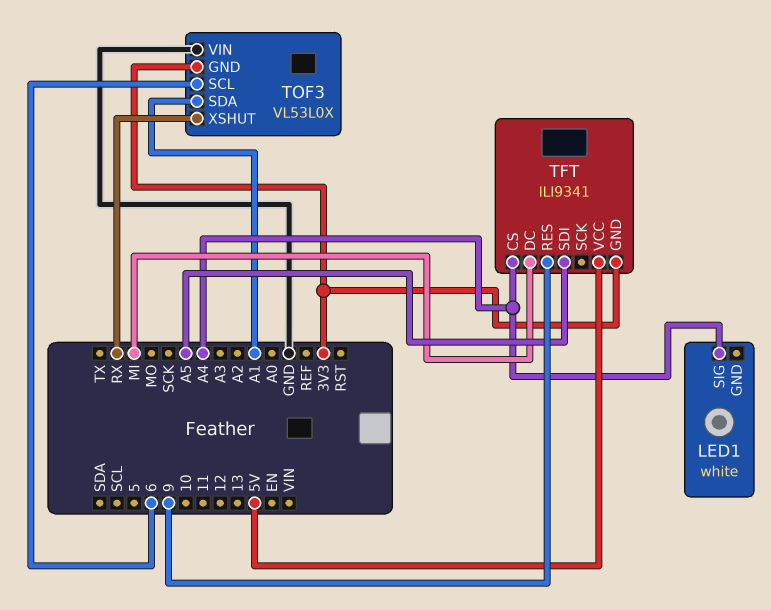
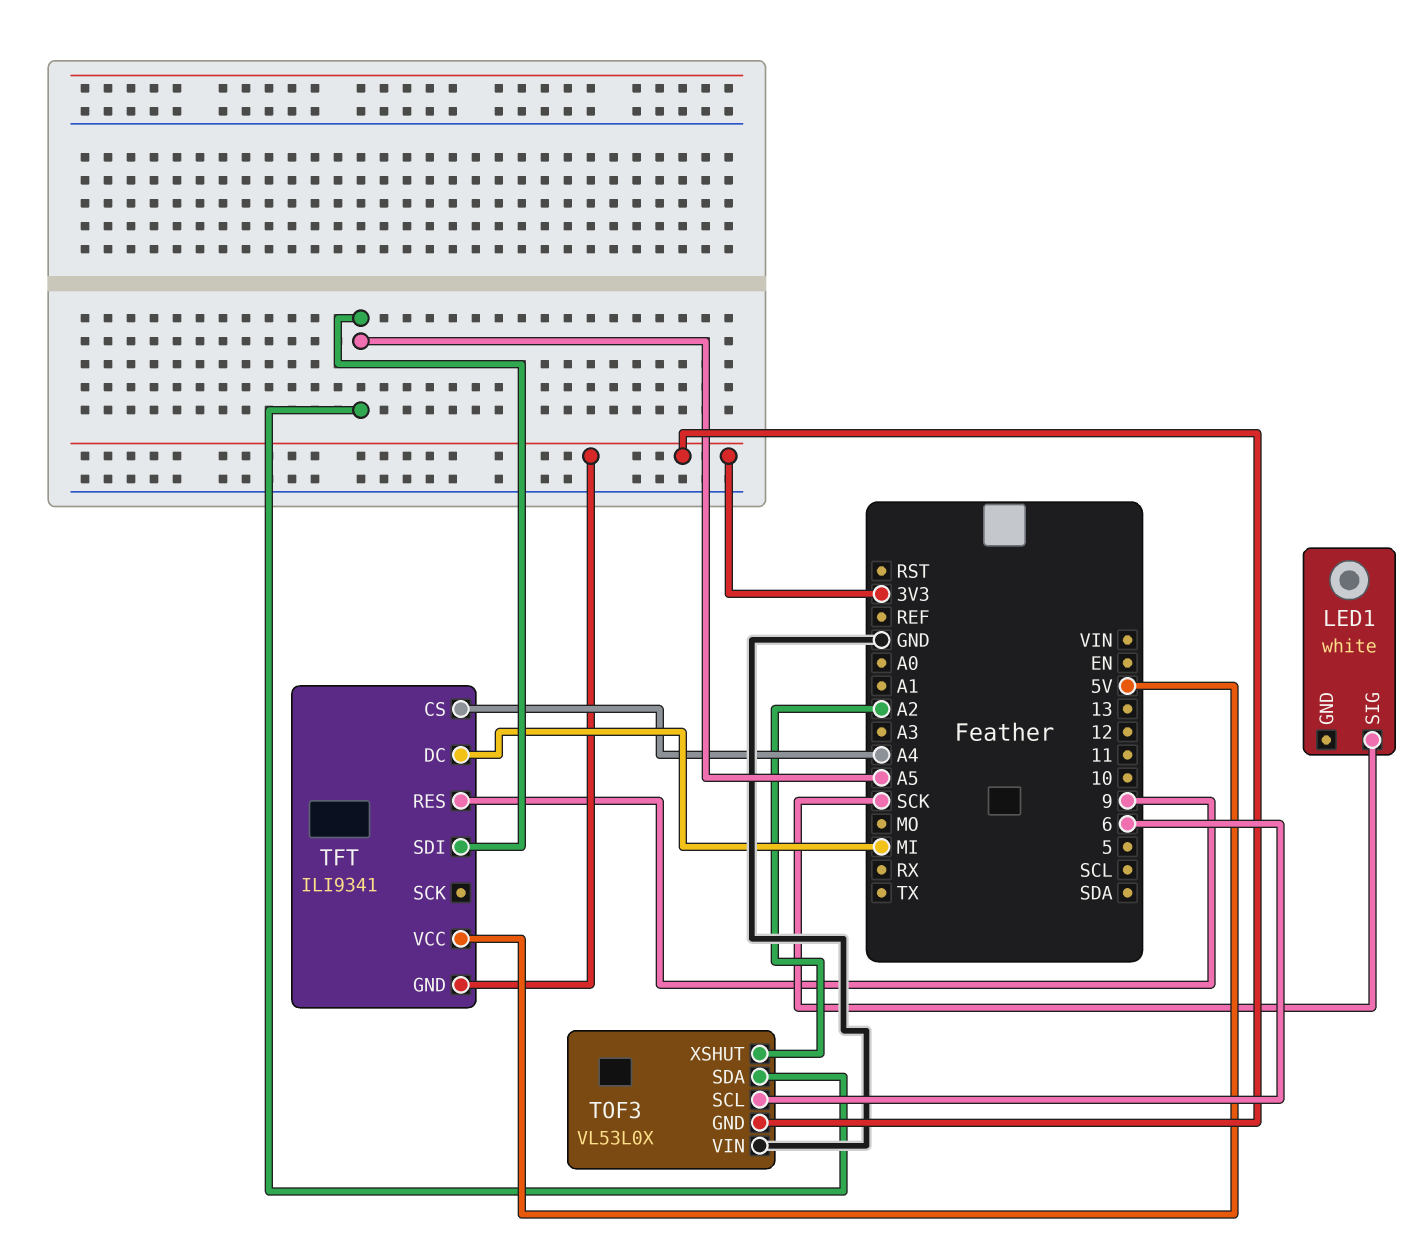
LED1 pin SIG: A4 -> SCK
TOF3 pin SDA: A1 -> A5
TOF3 pin XSHUT: RX -> A2

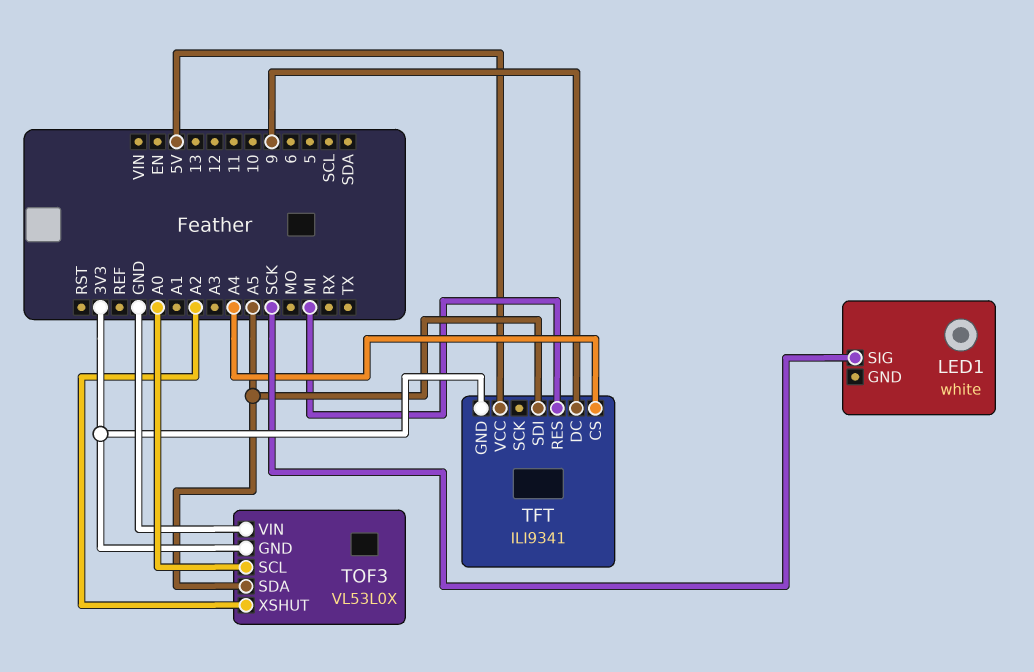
TFT pin DC: MI -> 9
TFT pin RES: 9 -> MI
TOF3 pin SCL: 6 -> A0

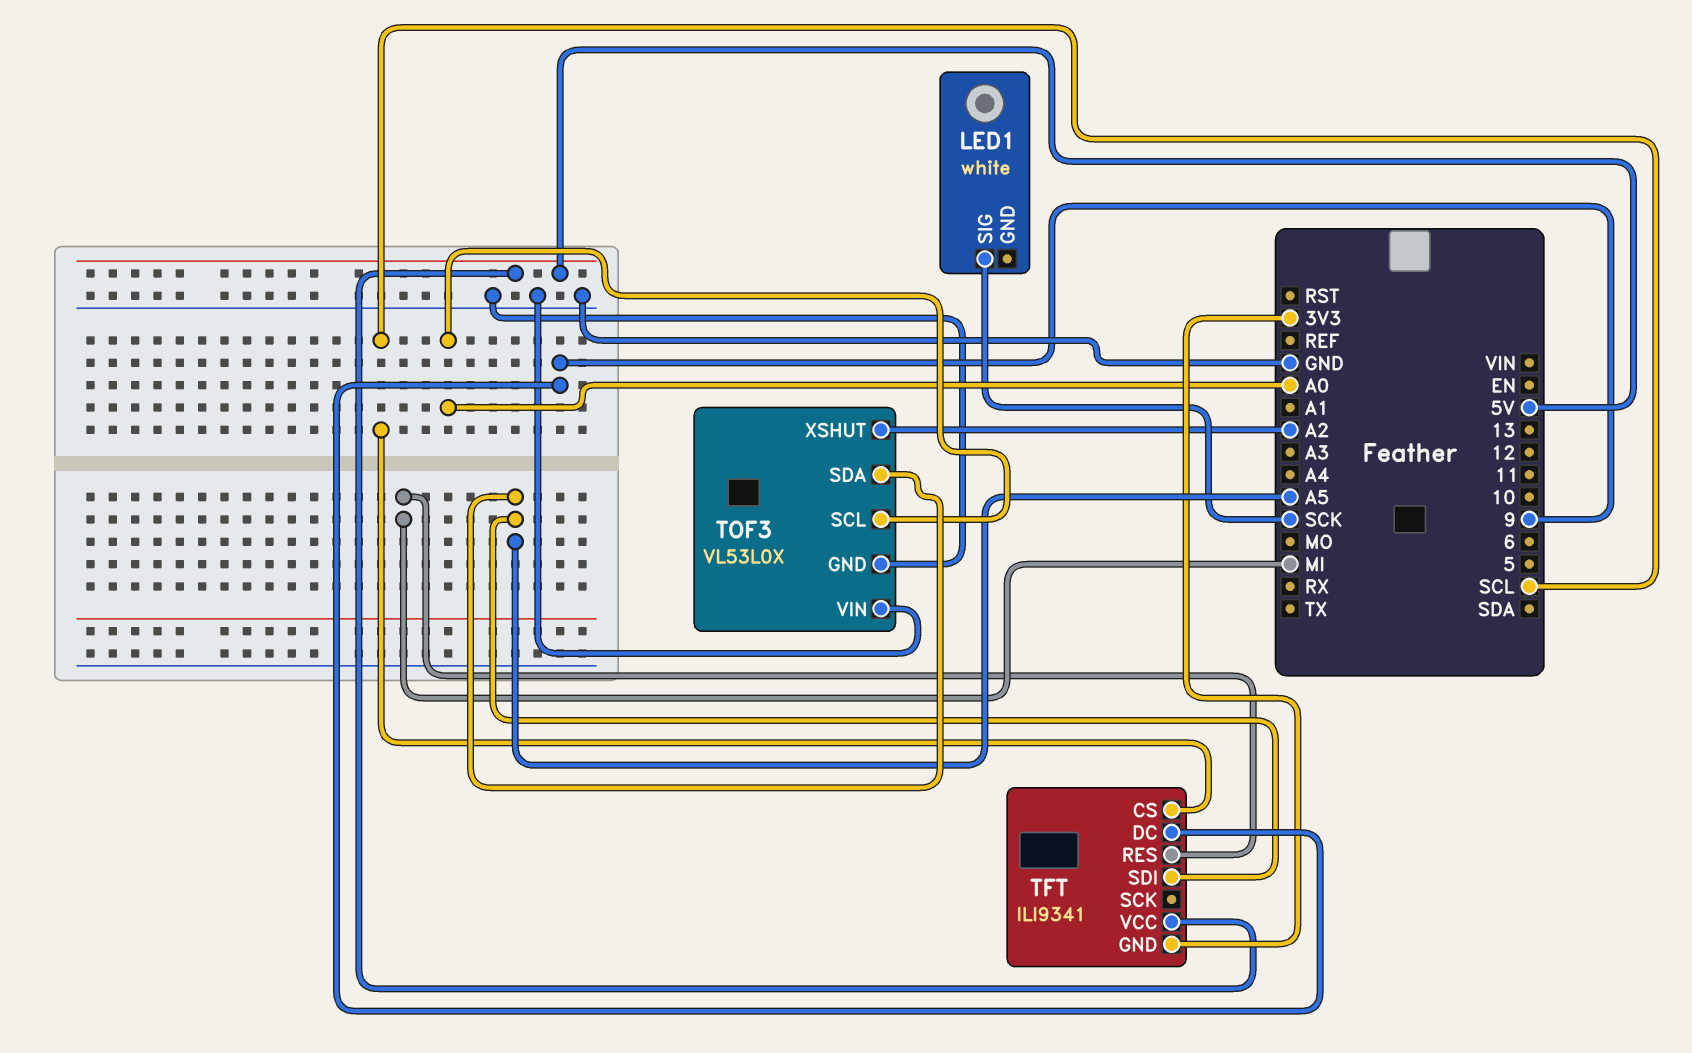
TFT pin CS: A4 -> SCL
TOF3 pin GND: 3V3 -> GND

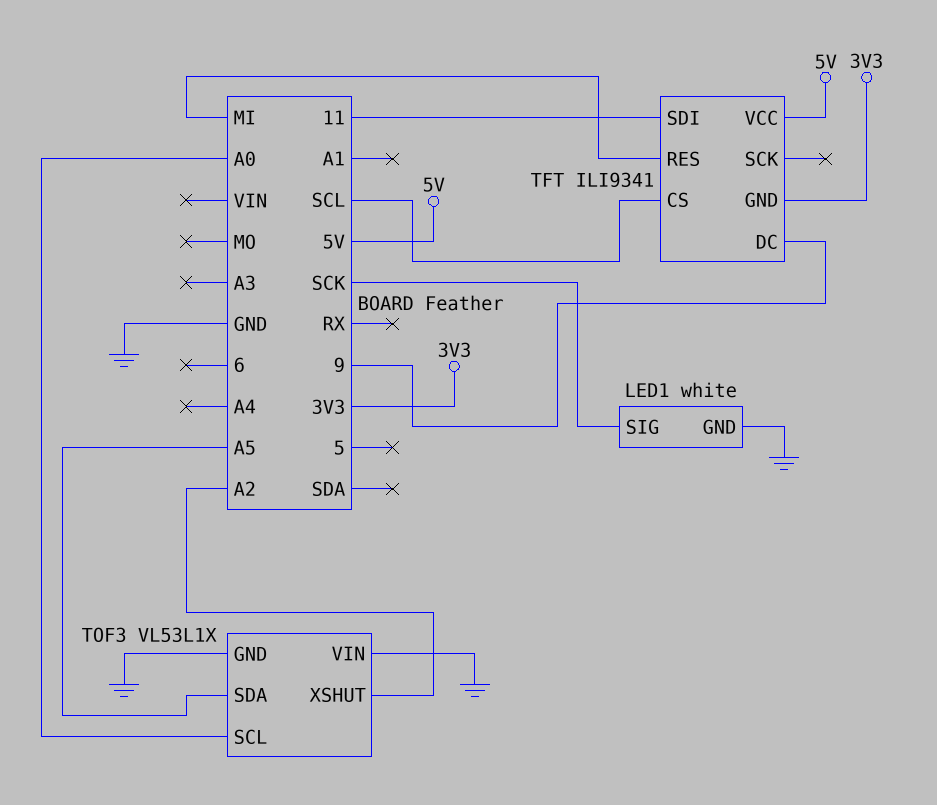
LED1 pin GND: none -> GND
TFT pin SDI: A5 -> 11
TOF3: VL53L0X -> VL53L1X

